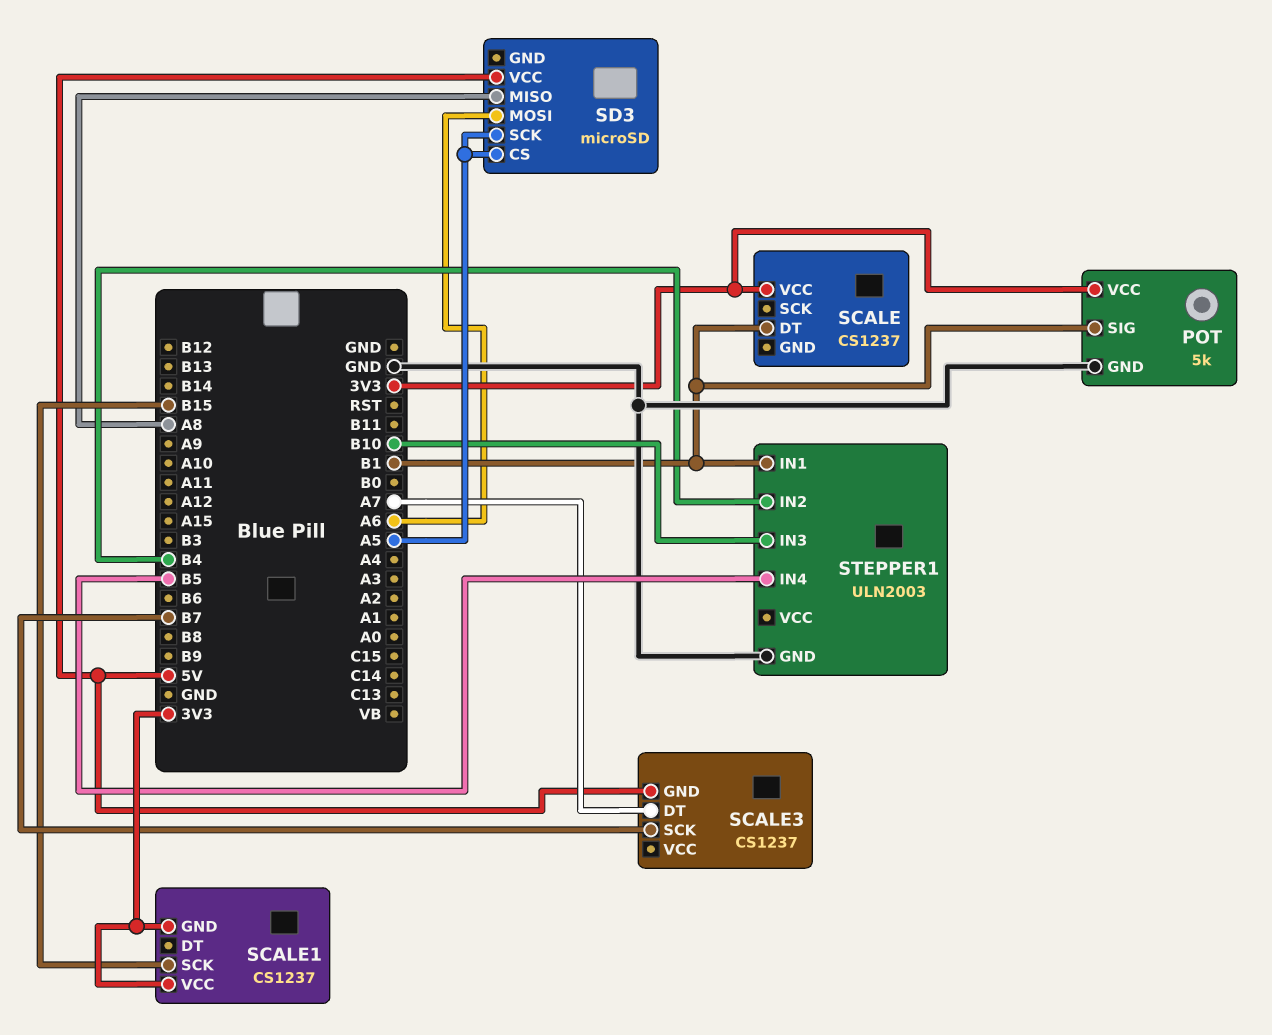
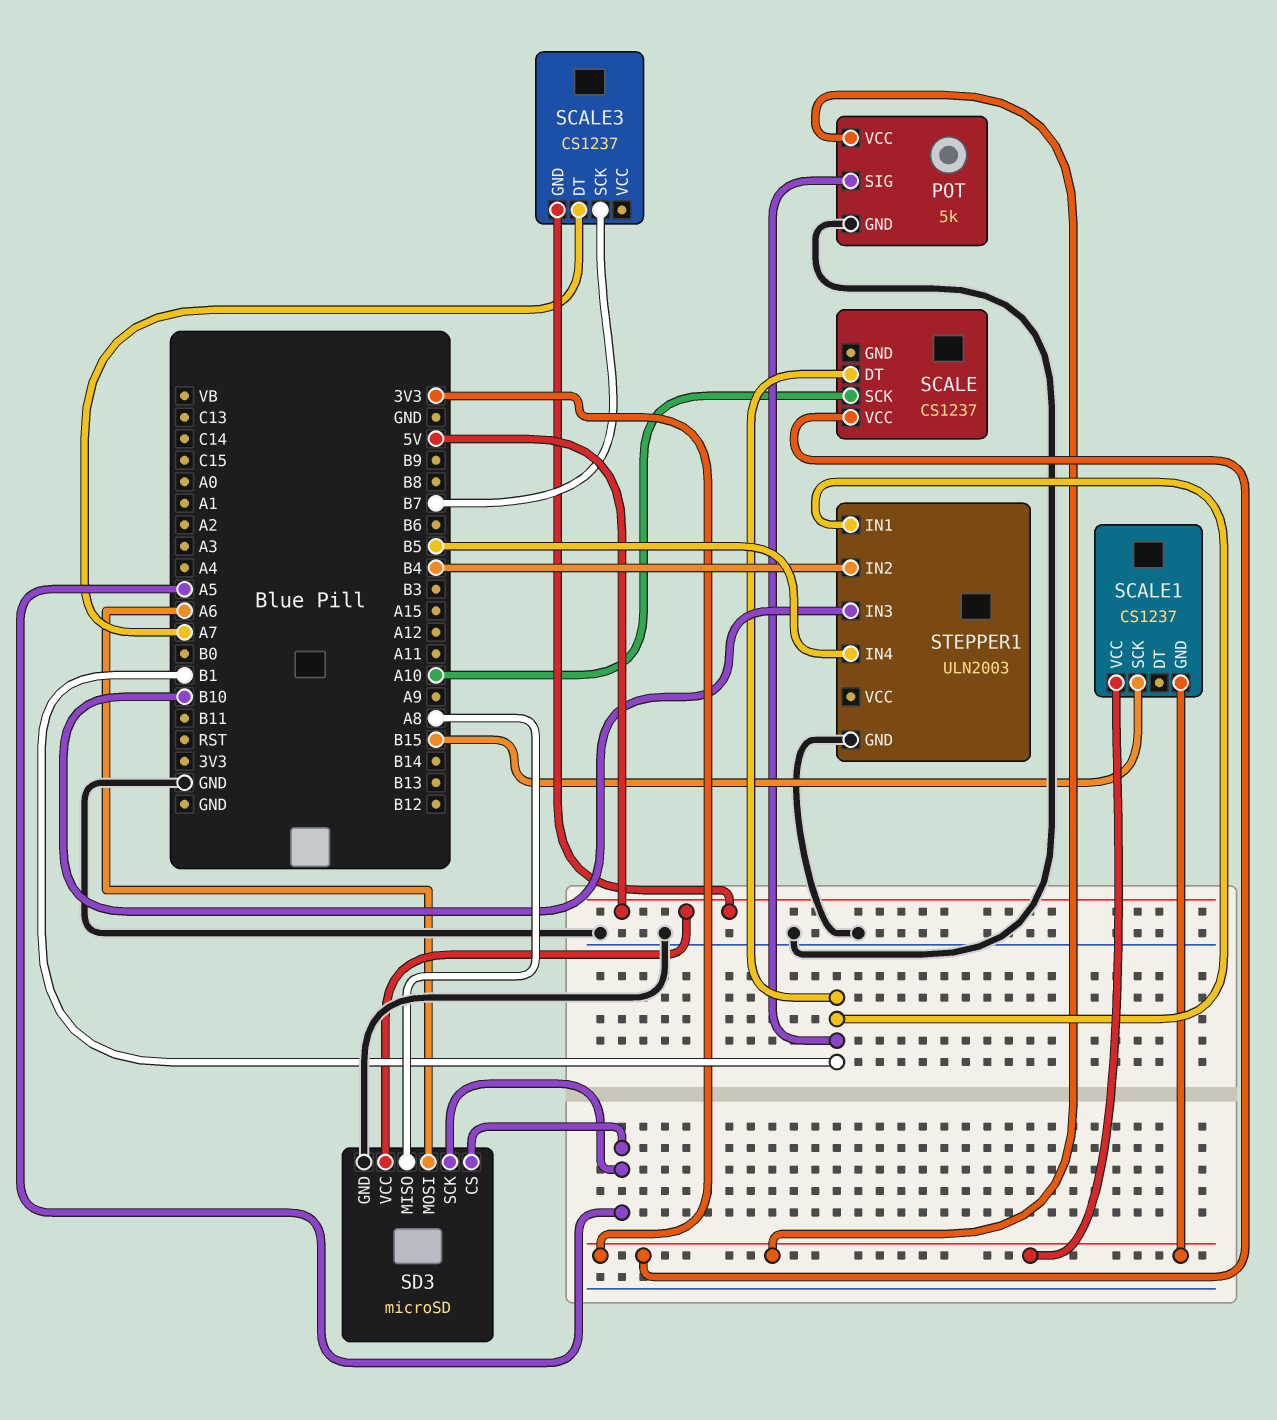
SCALE pin SCK: none -> A10
SD3 pin GND: none -> GND

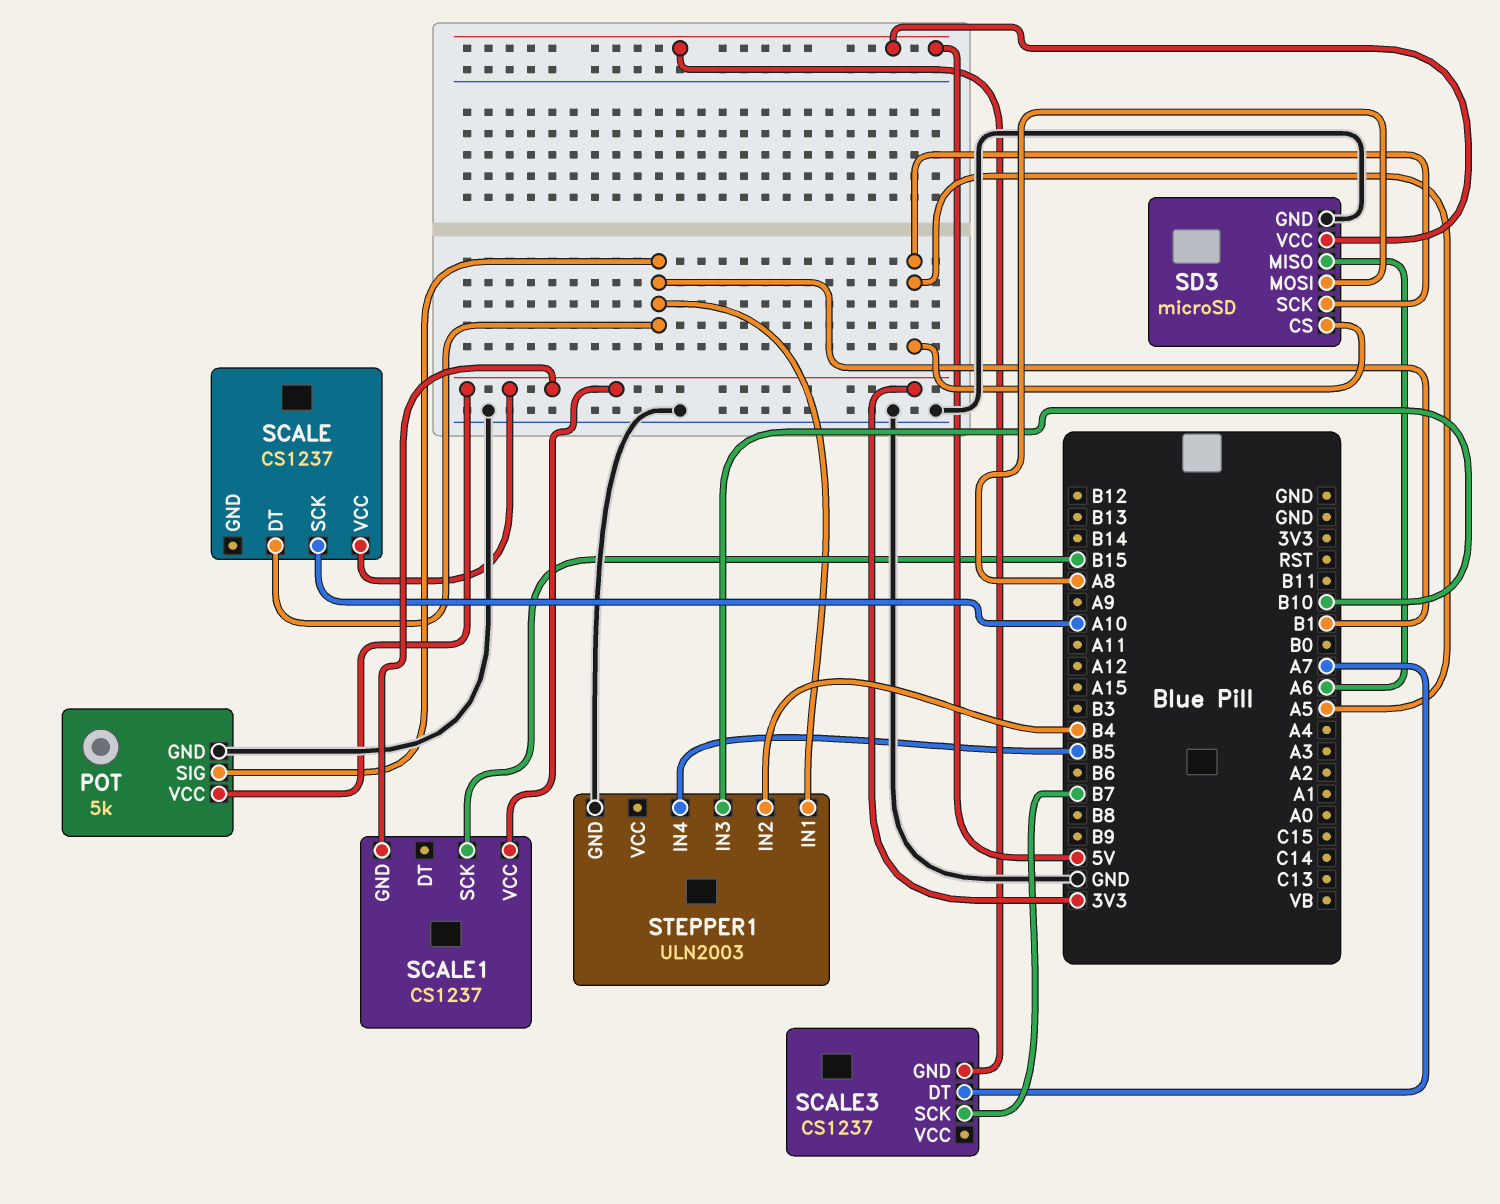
SD3 pin MISO: A8 -> A6
SD3 pin MOSI: A6 -> A8

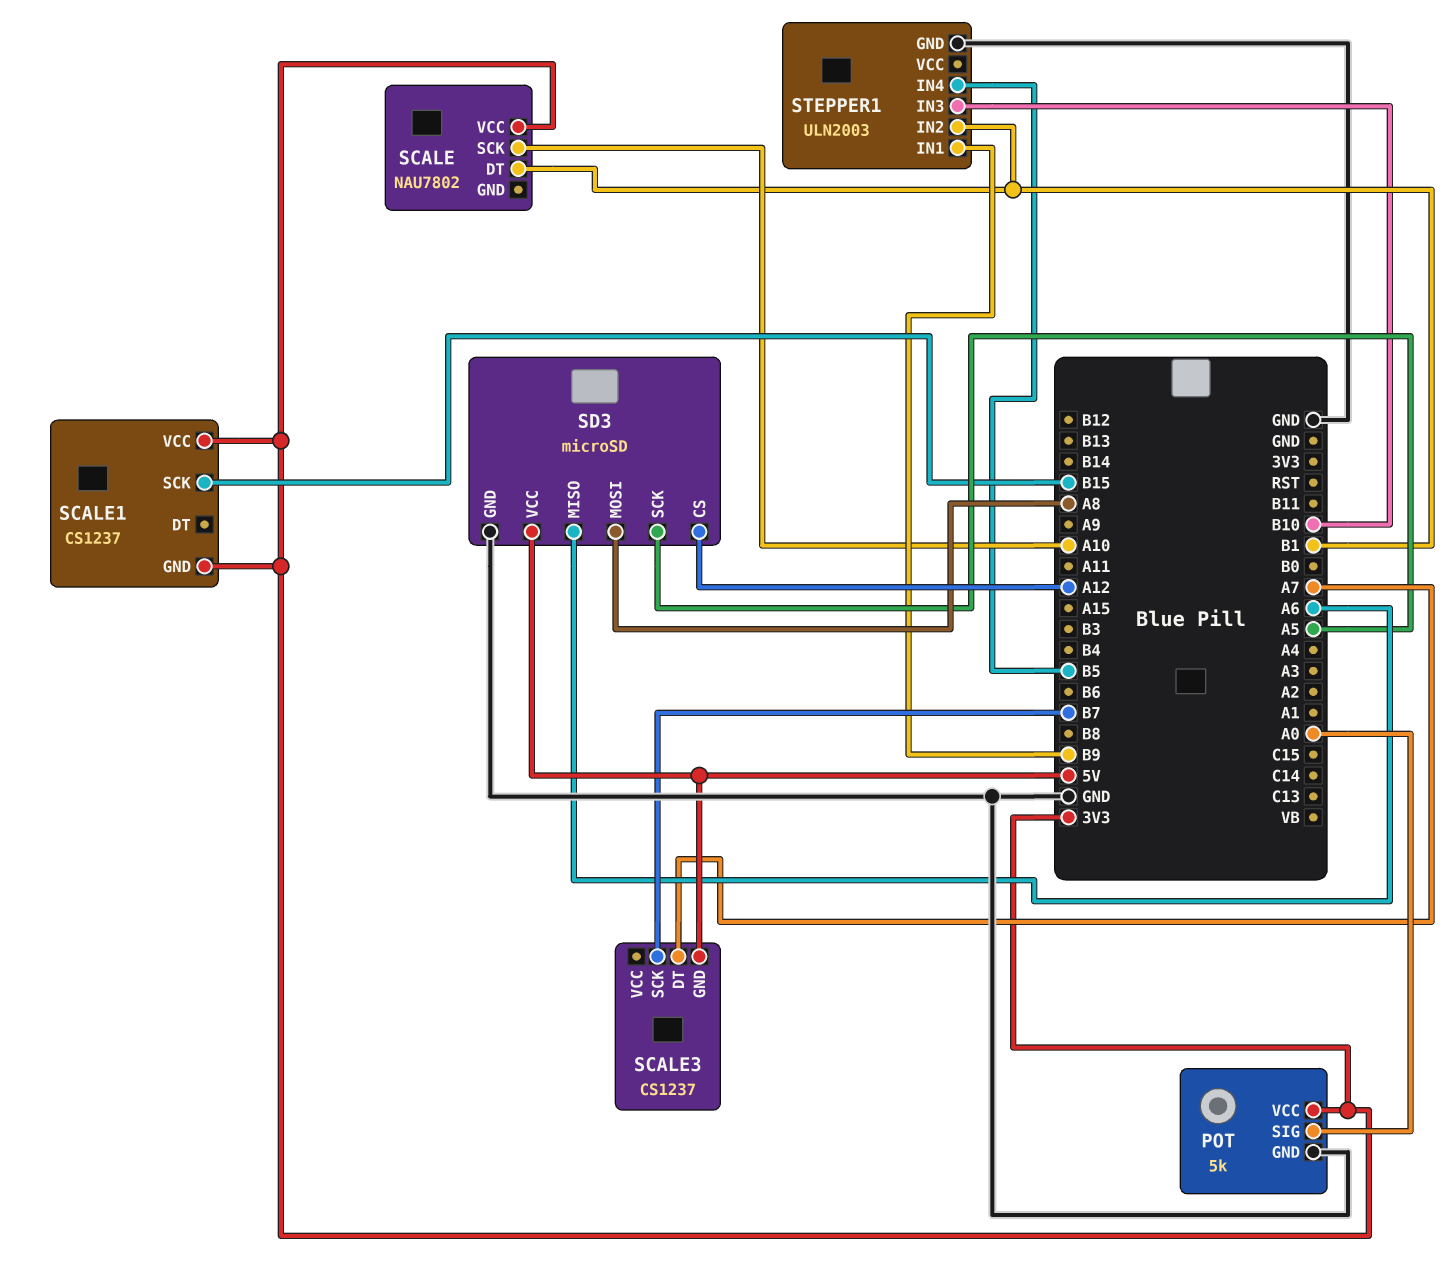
POT pin SIG: B1 -> A0
SCALE: CS1237 -> NAU7802
SD3 pin CS: A5 -> A12
STEPPER1 pin IN1: B1 -> B9
STEPPER1 pin IN2: B4 -> B1

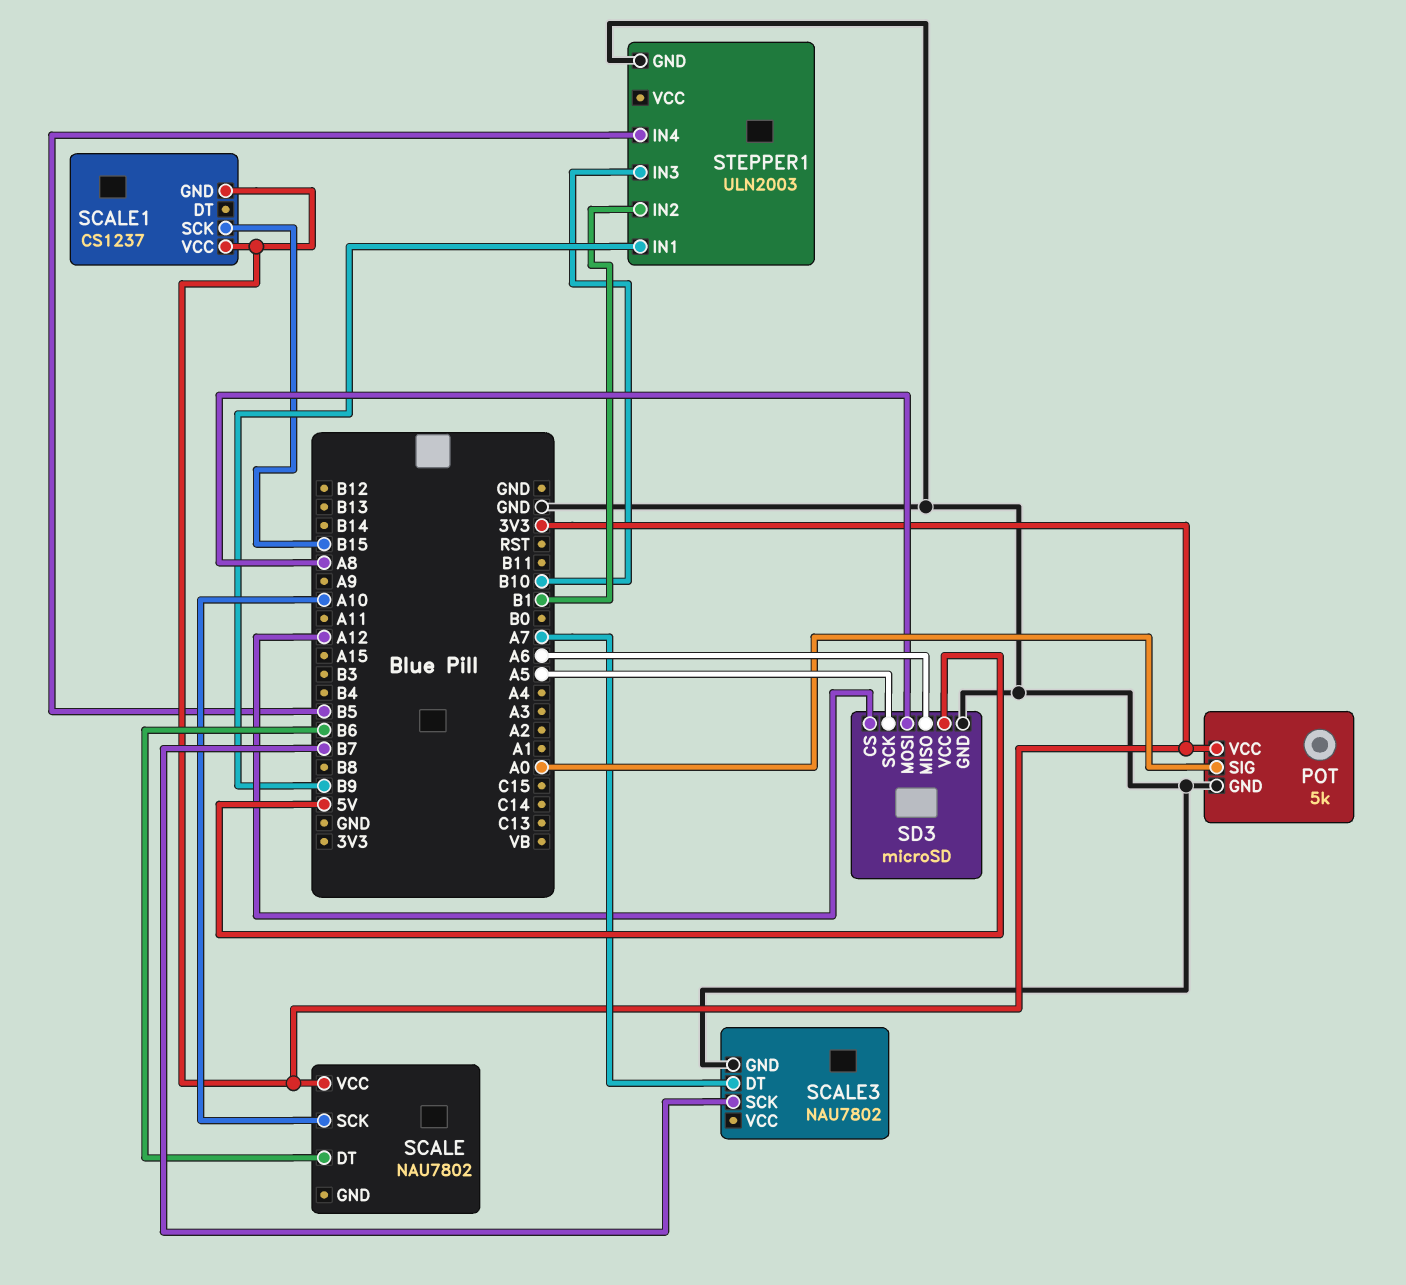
SCALE pin DT: B1 -> B6
SCALE3: CS1237 -> NAU7802
SCALE3 pin GND: 5V -> GND

